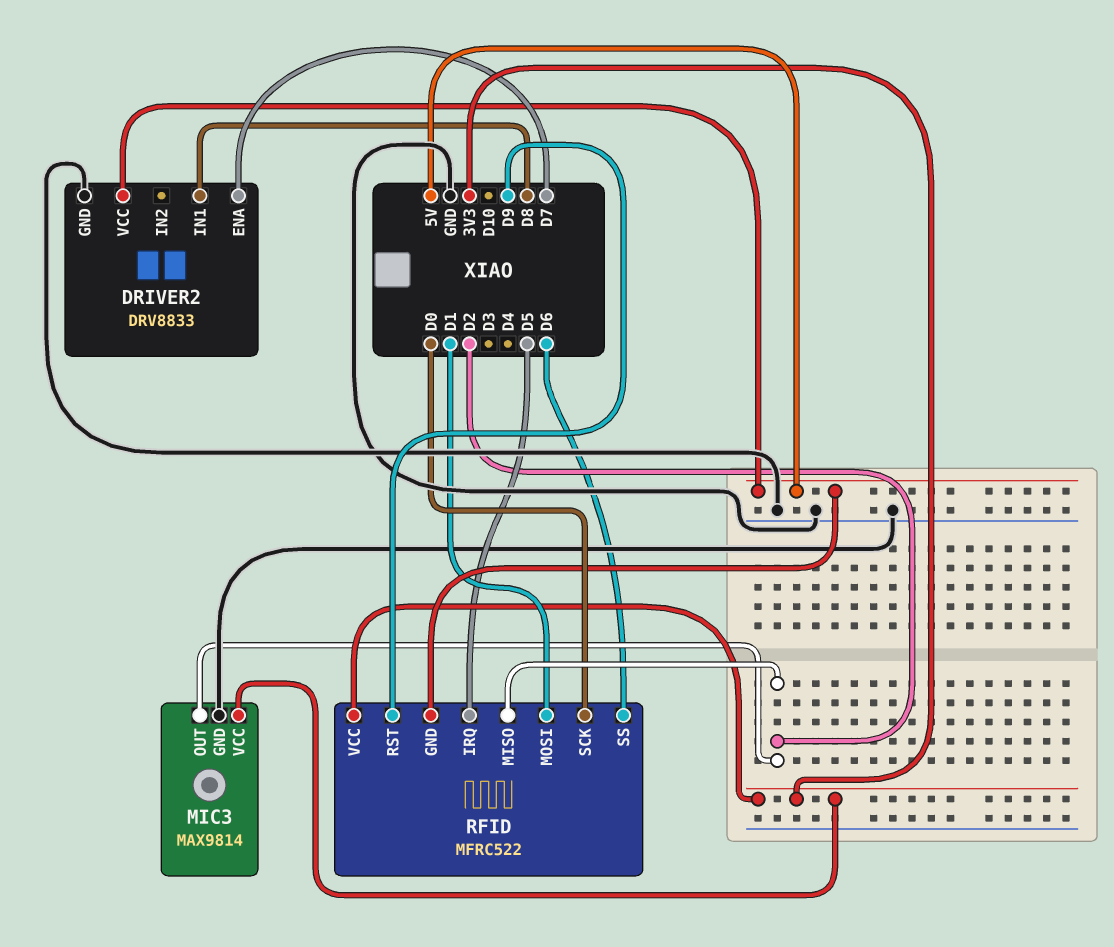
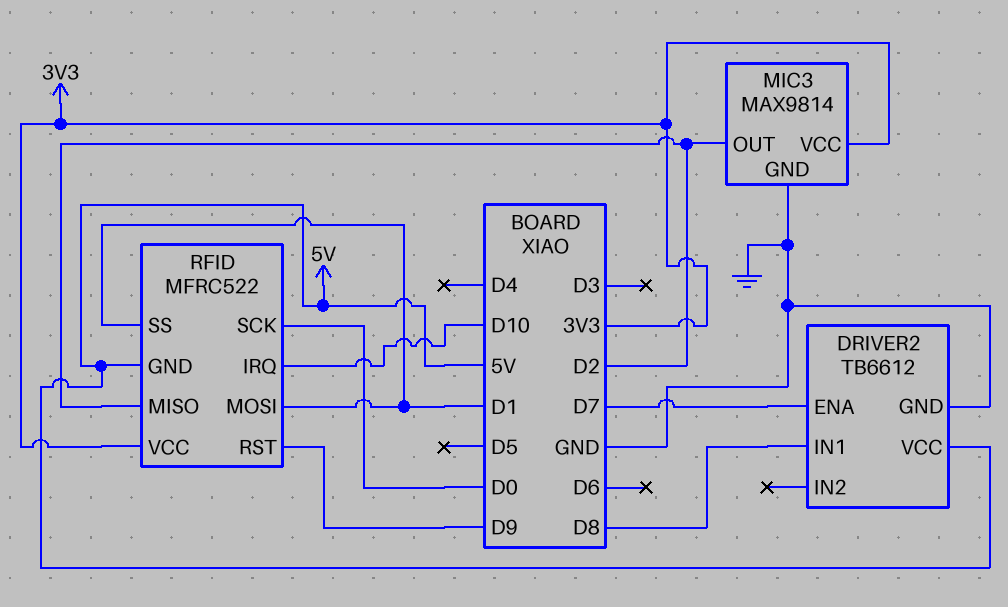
DRIVER2: DRV8833 -> TB6612
RFID pin IRQ: D5 -> D10
RFID pin SS: D6 -> D1

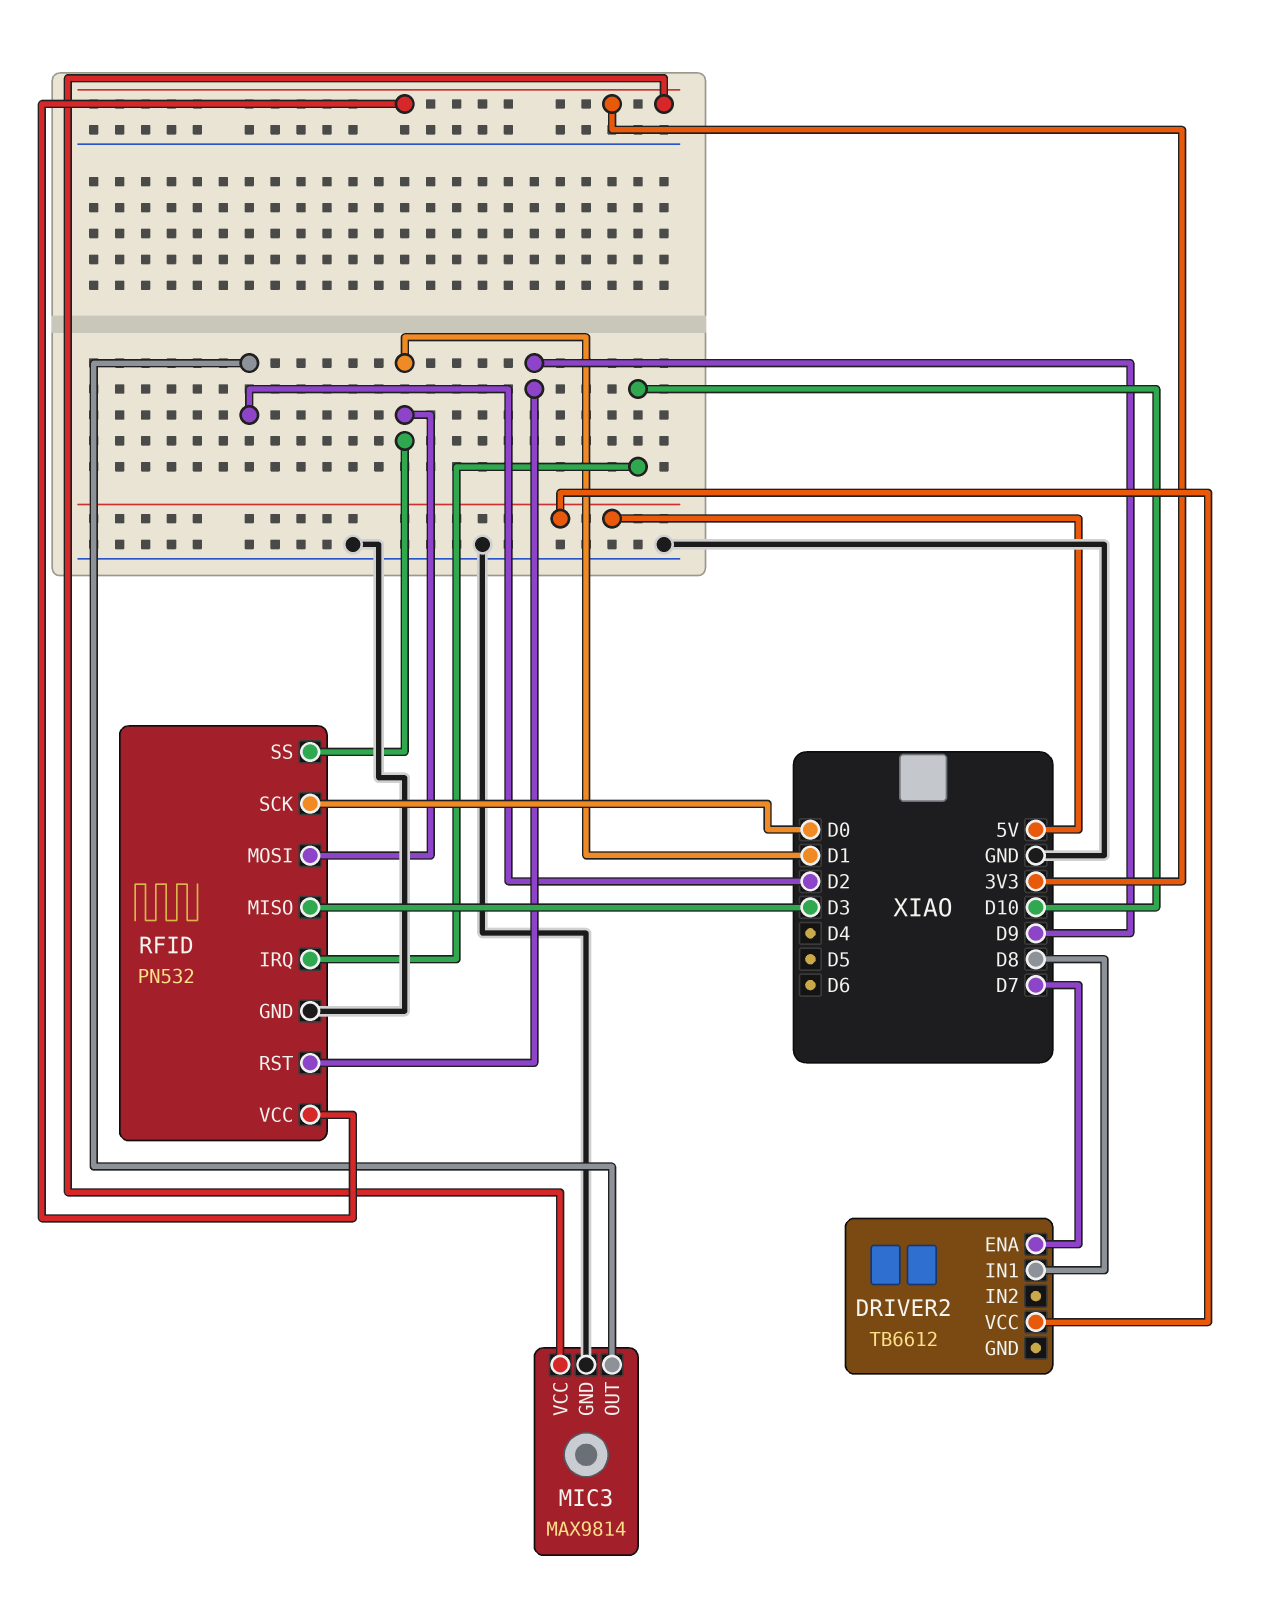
DRIVER2 pin GND: GND -> none
RFID: MFRC522 -> PN532
RFID pin GND: 5V -> GND
RFID pin MISO: D2 -> D3

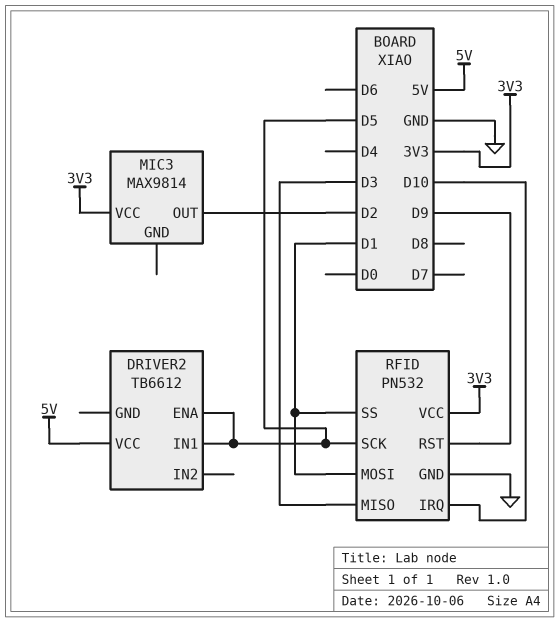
DRIVER2 pin ENA: D7 -> D5
DRIVER2 pin IN1: D8 -> D5
MIC3 pin GND: GND -> none
RFID pin SCK: D0 -> D5

